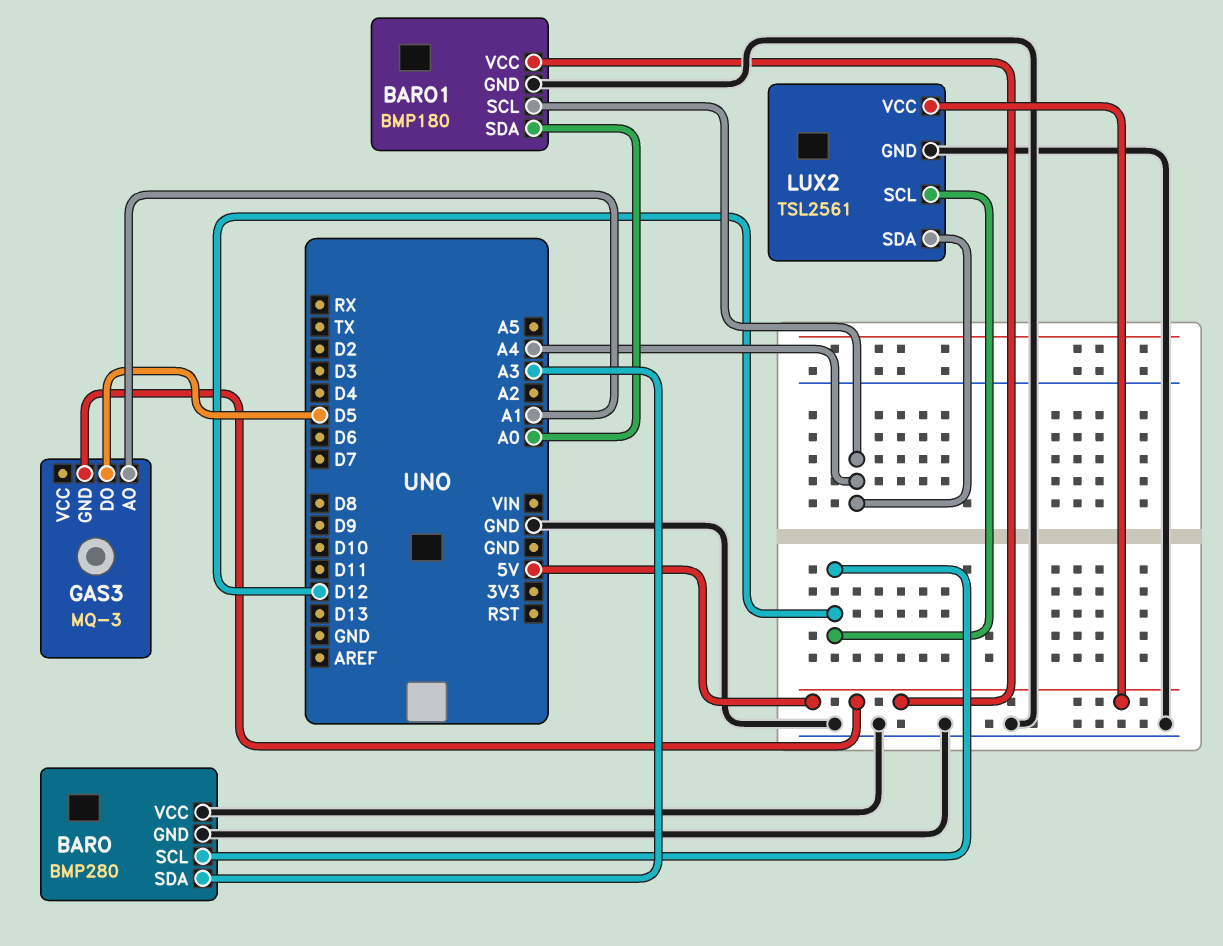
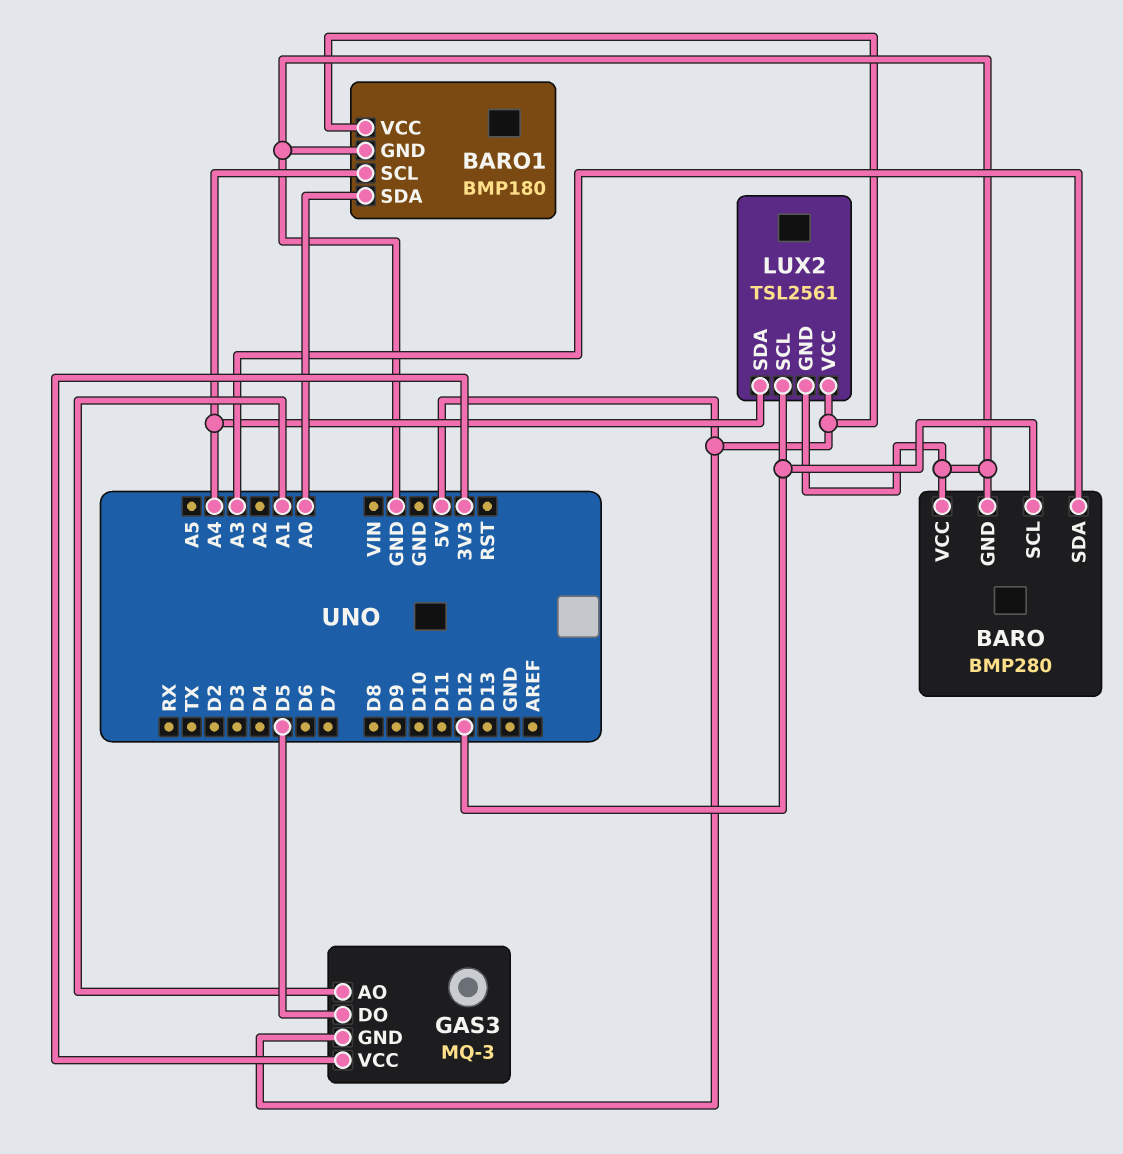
GAS3 pin VCC: none -> 3V3

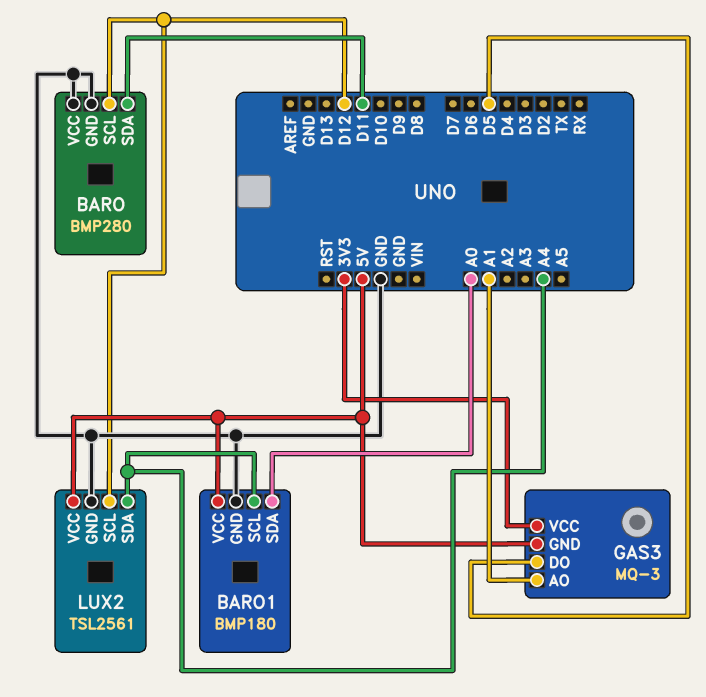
BARO pin SDA: A3 -> D11

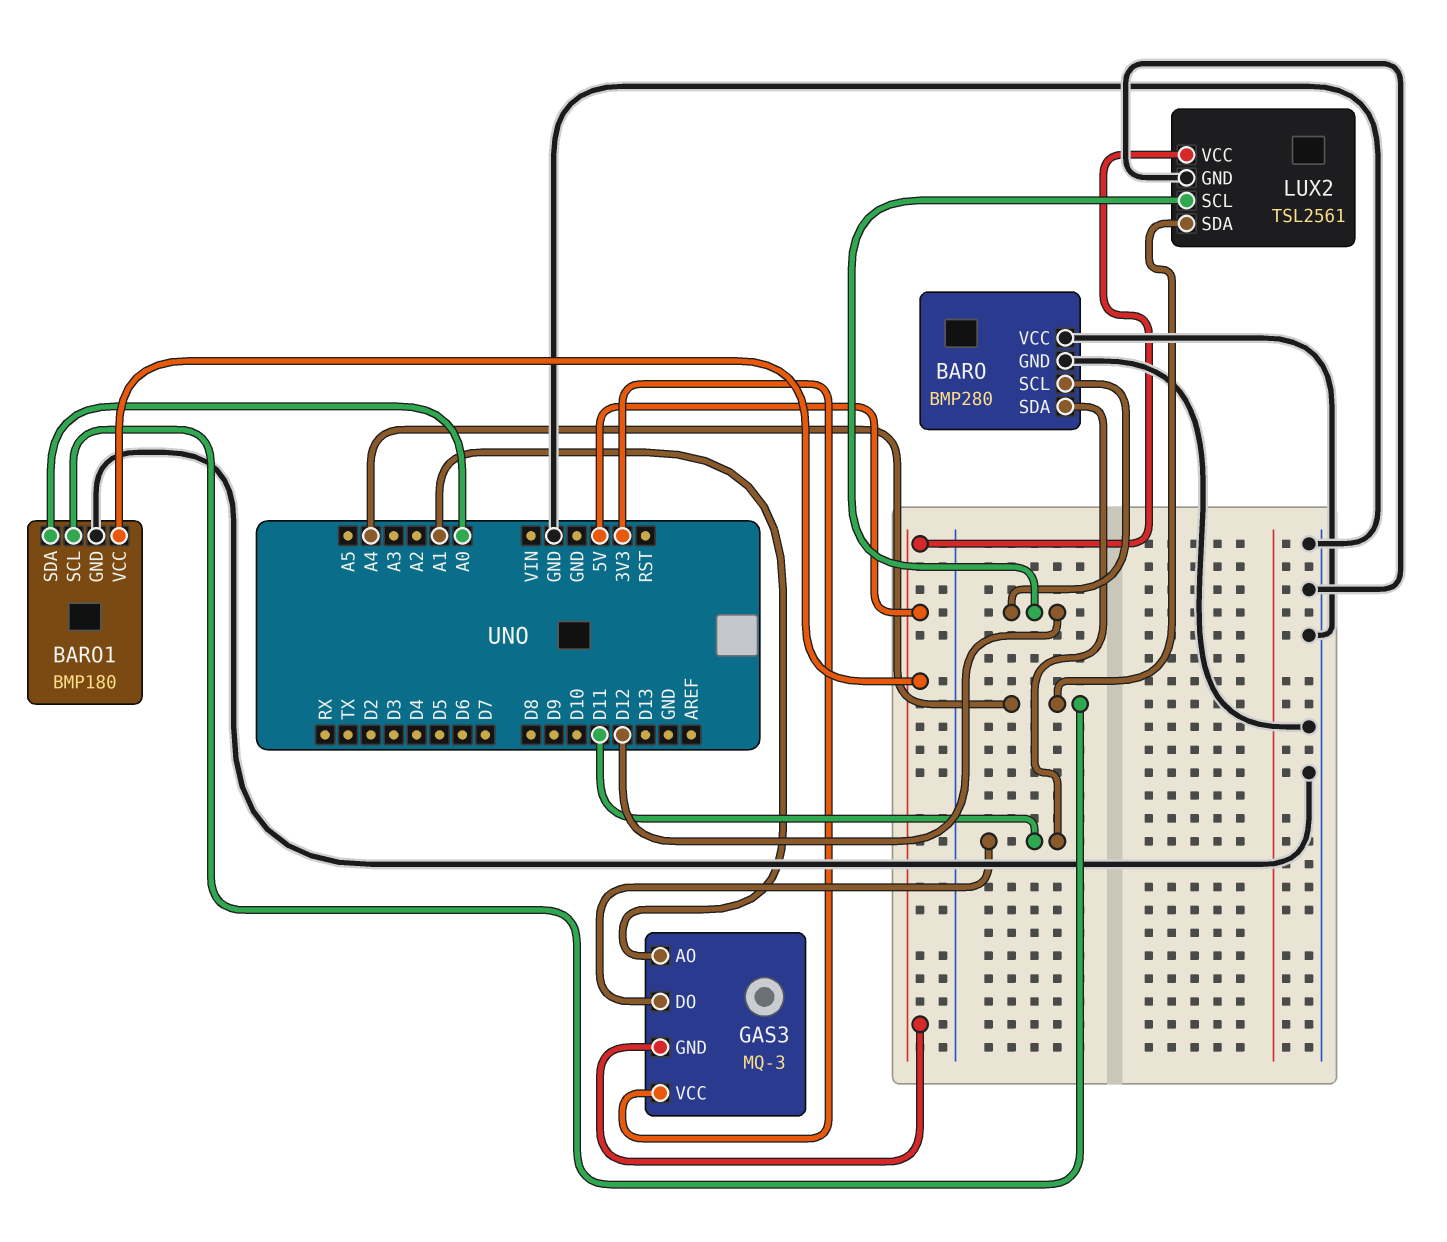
GAS3 pin DO: D5 -> D11

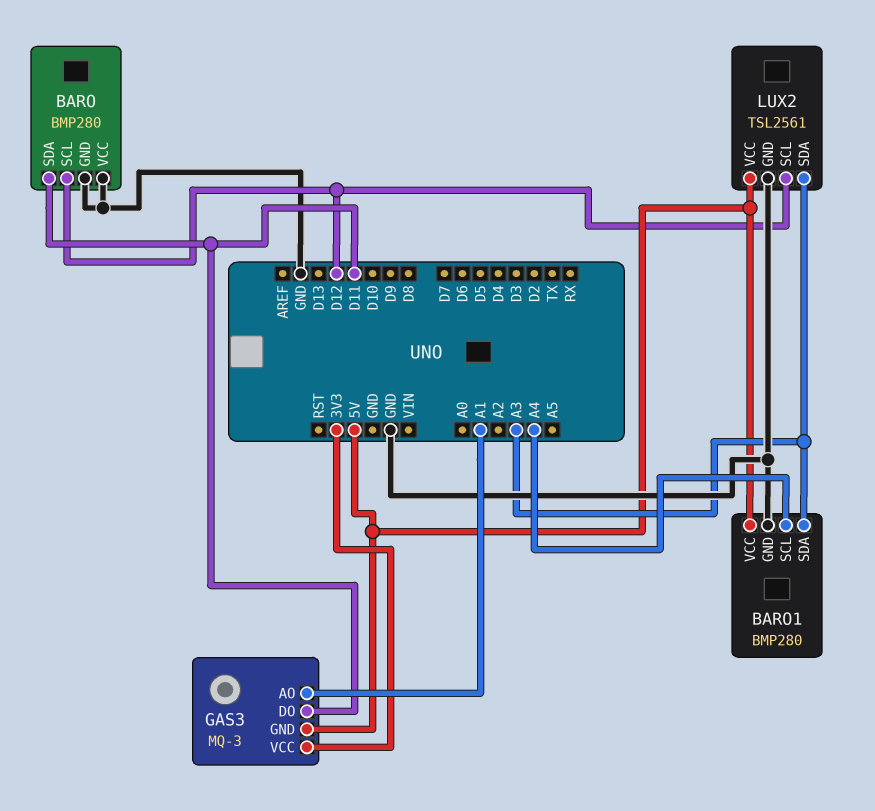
BARO1: BMP180 -> BMP280
BARO1 pin SDA: A0 -> A3
LUX2 pin SDA: A4 -> A3

